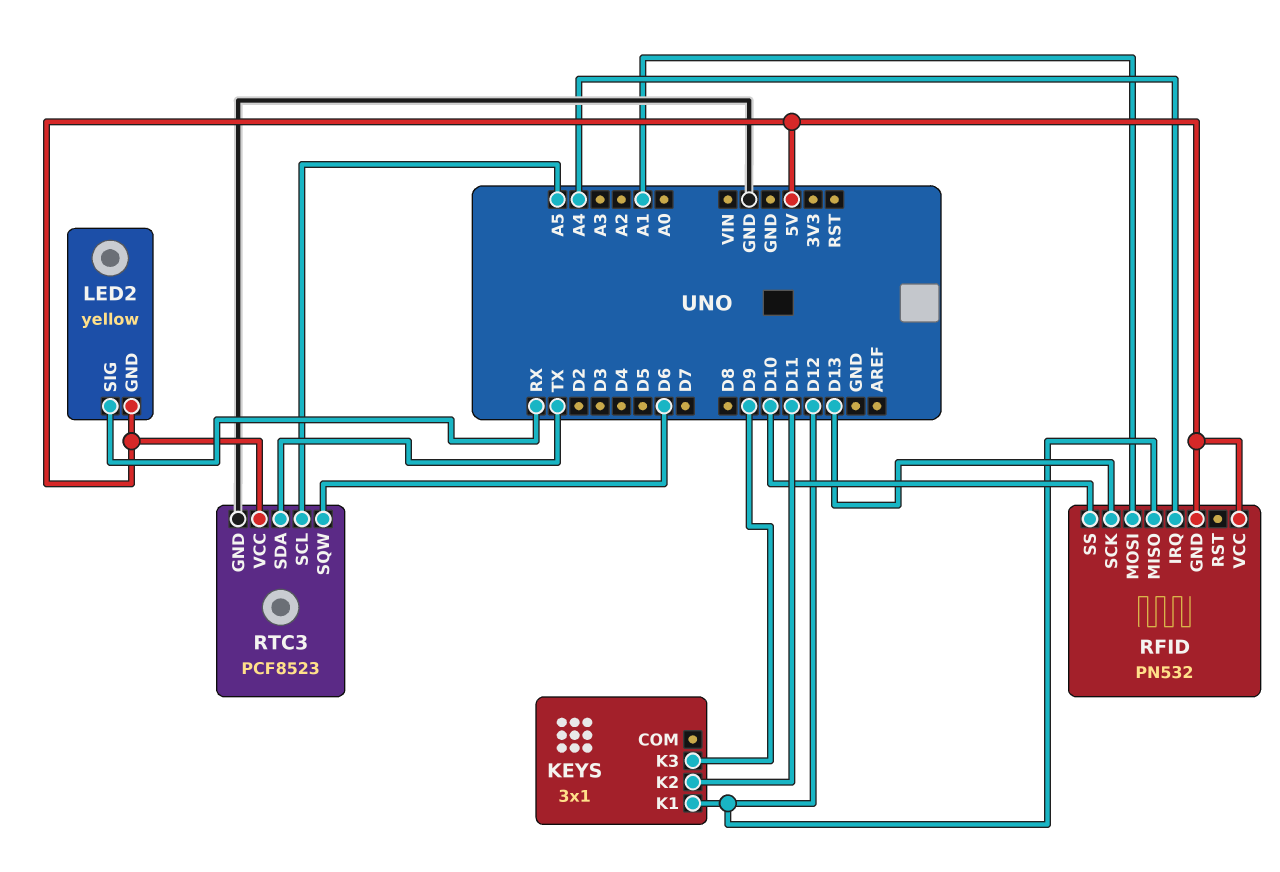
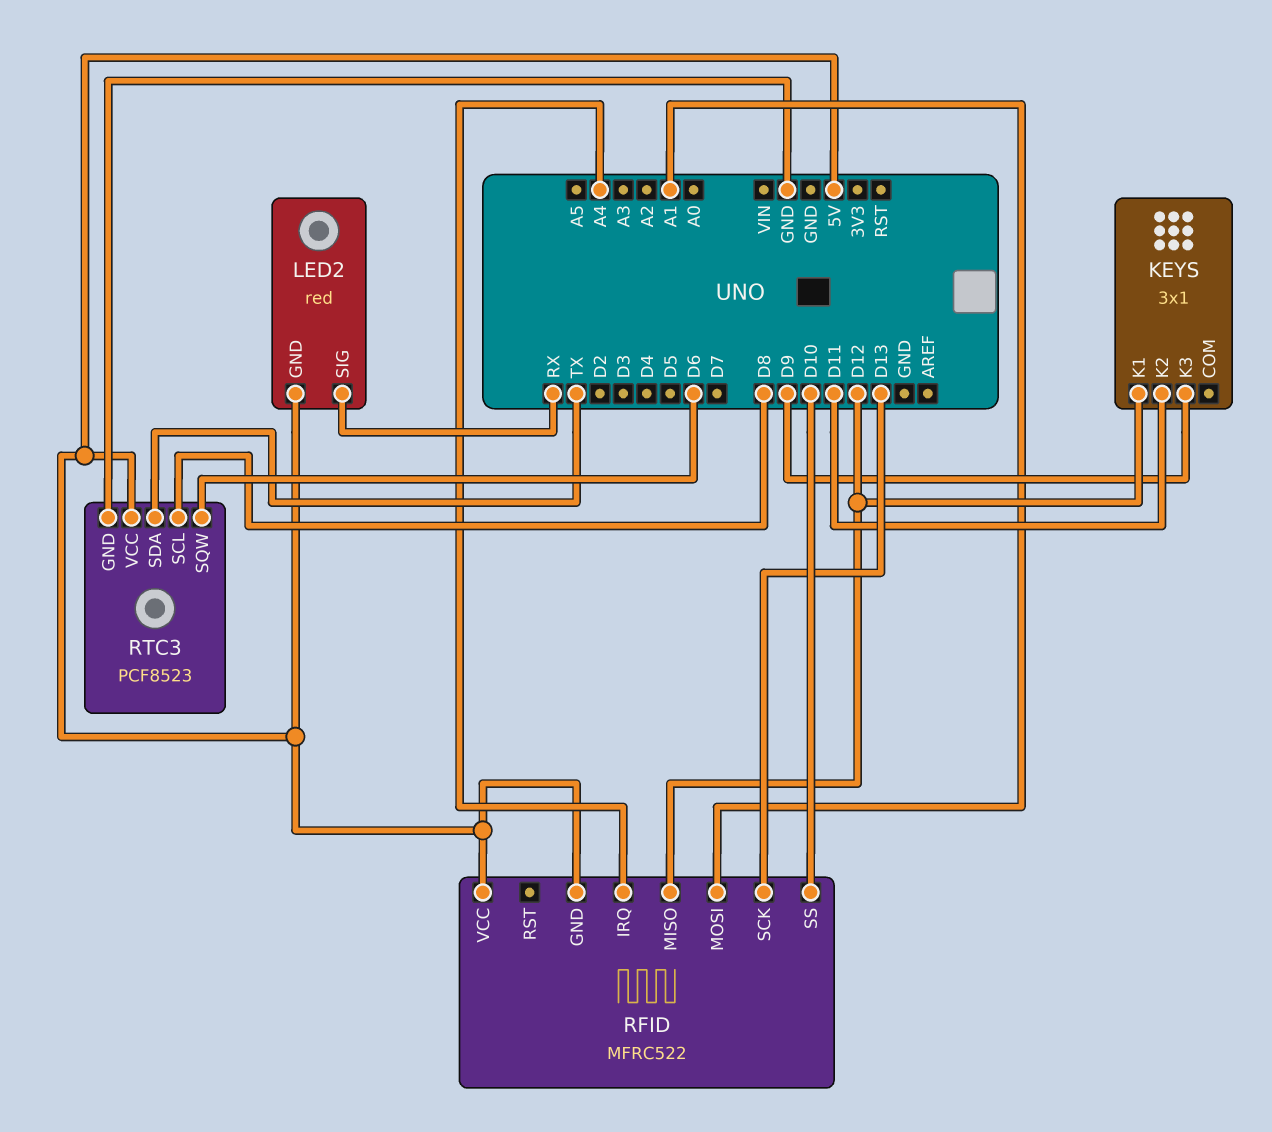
LED2: yellow -> red
RFID: PN532 -> MFRC522
RTC3 pin SCL: A5 -> D8

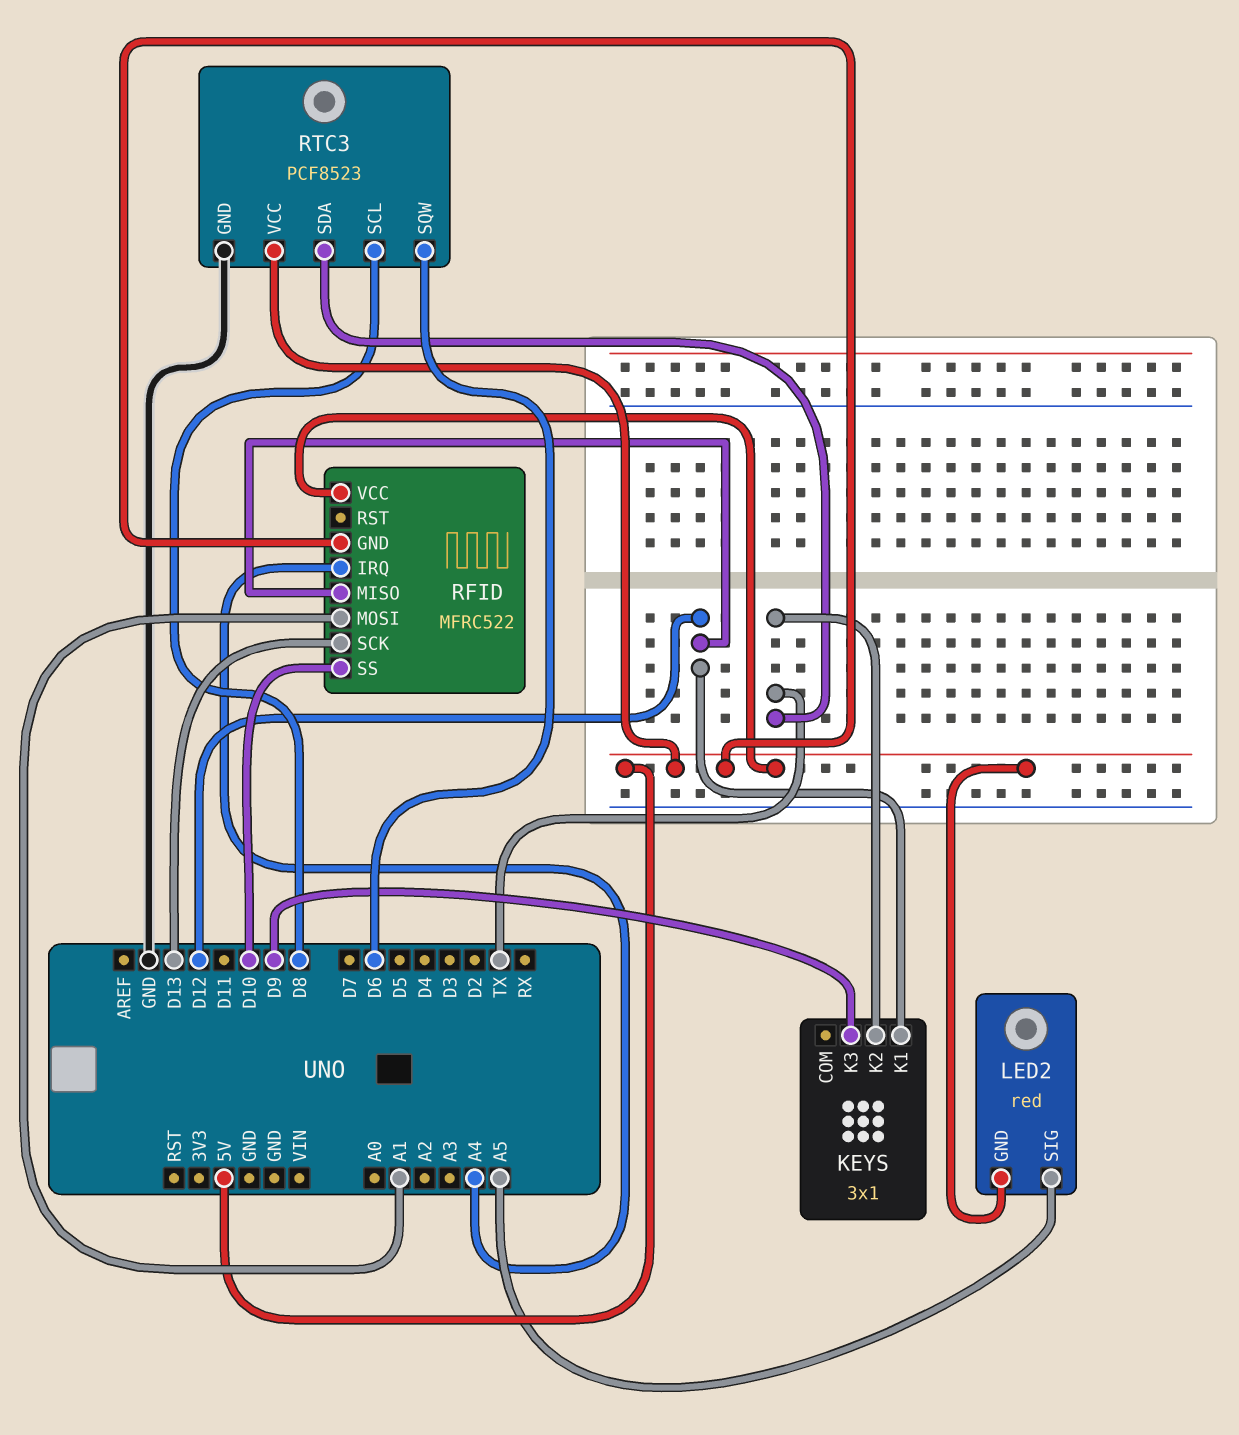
KEYS pin K2: D11 -> TX
LED2 pin SIG: RX -> A5

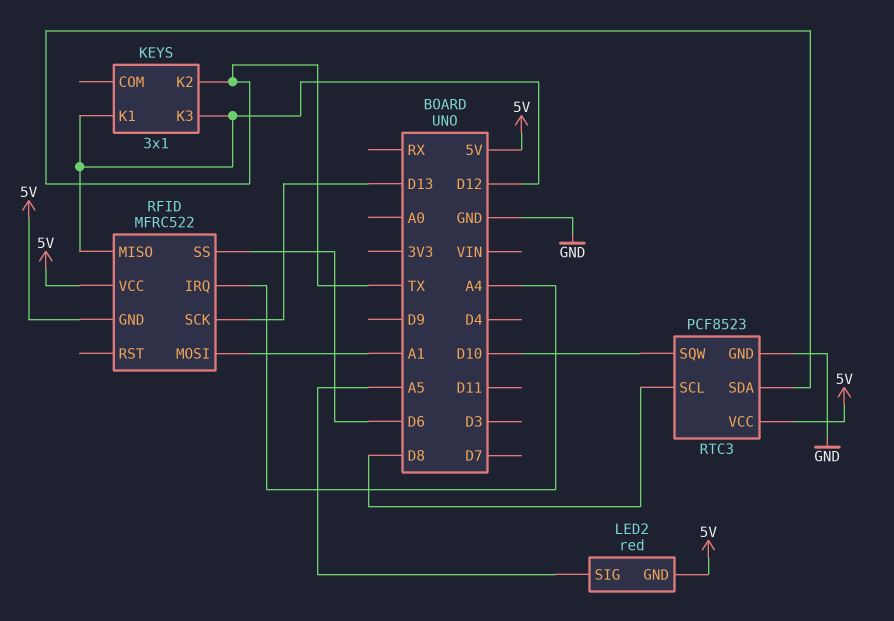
KEYS pin K3: D9 -> D12
RFID pin SS: D10 -> D6
RTC3 pin SQW: D6 -> D10

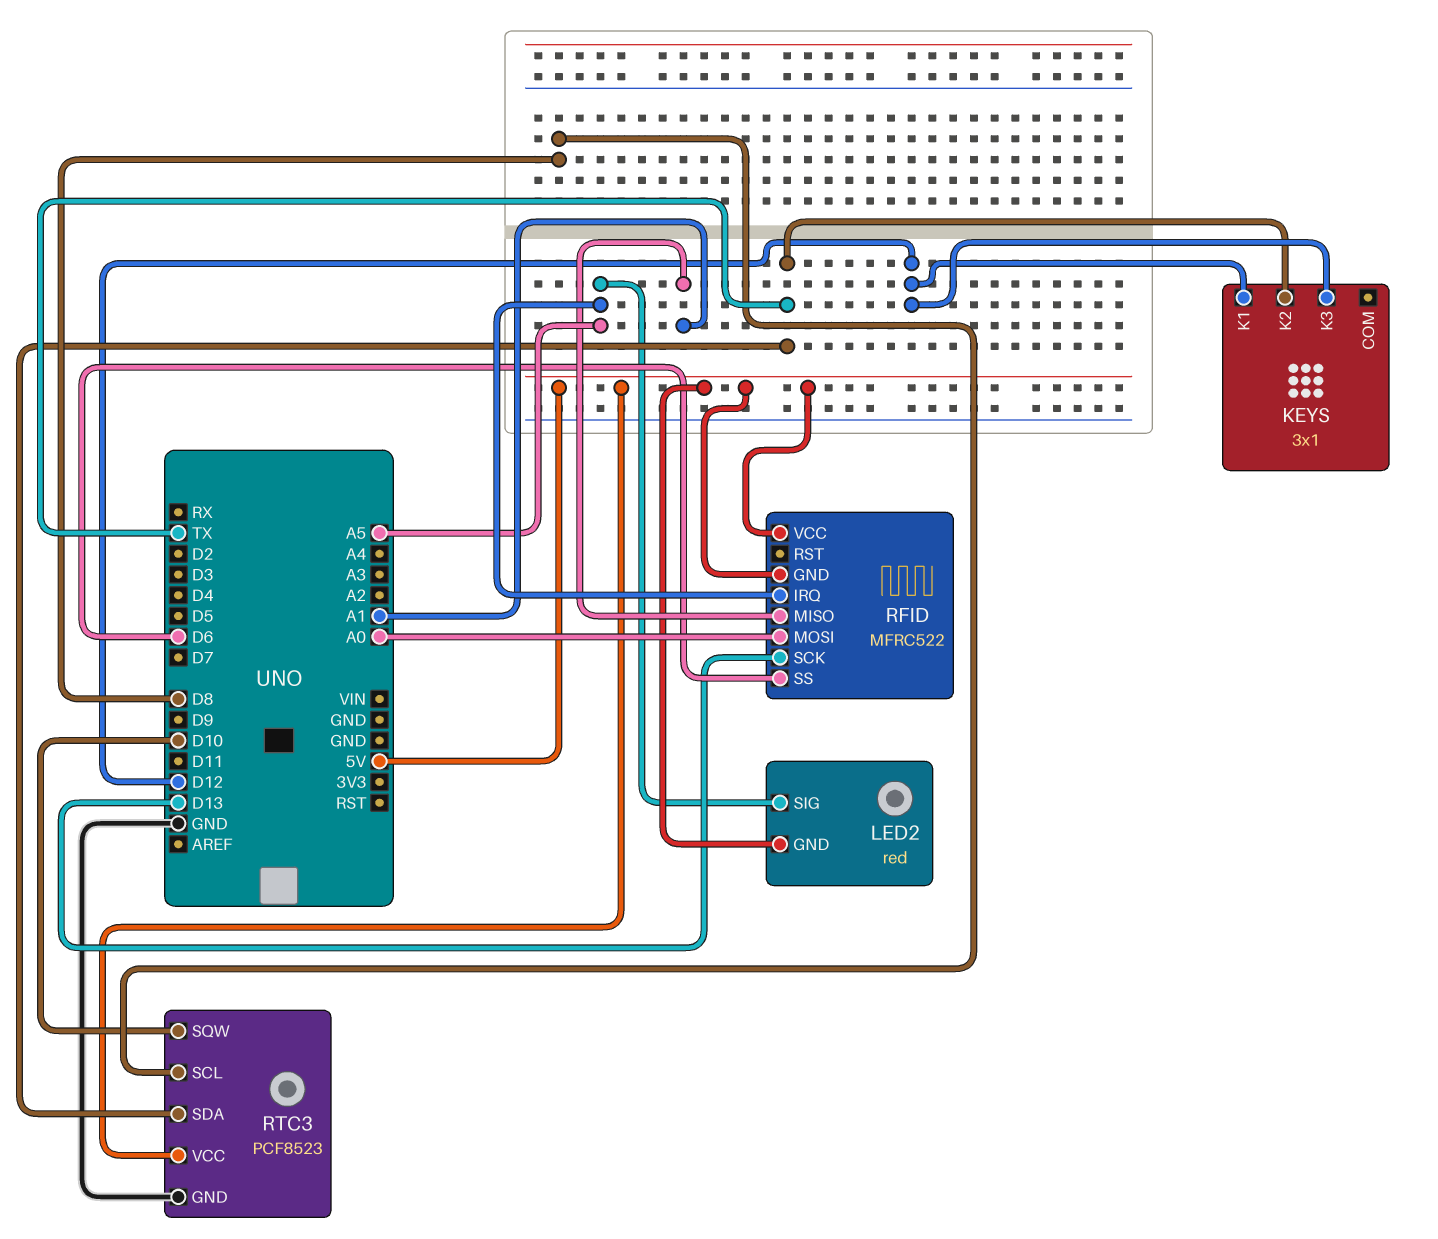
RFID pin IRQ: A4 -> A5
RFID pin MISO: D12 -> A1
RFID pin MOSI: A1 -> A0

